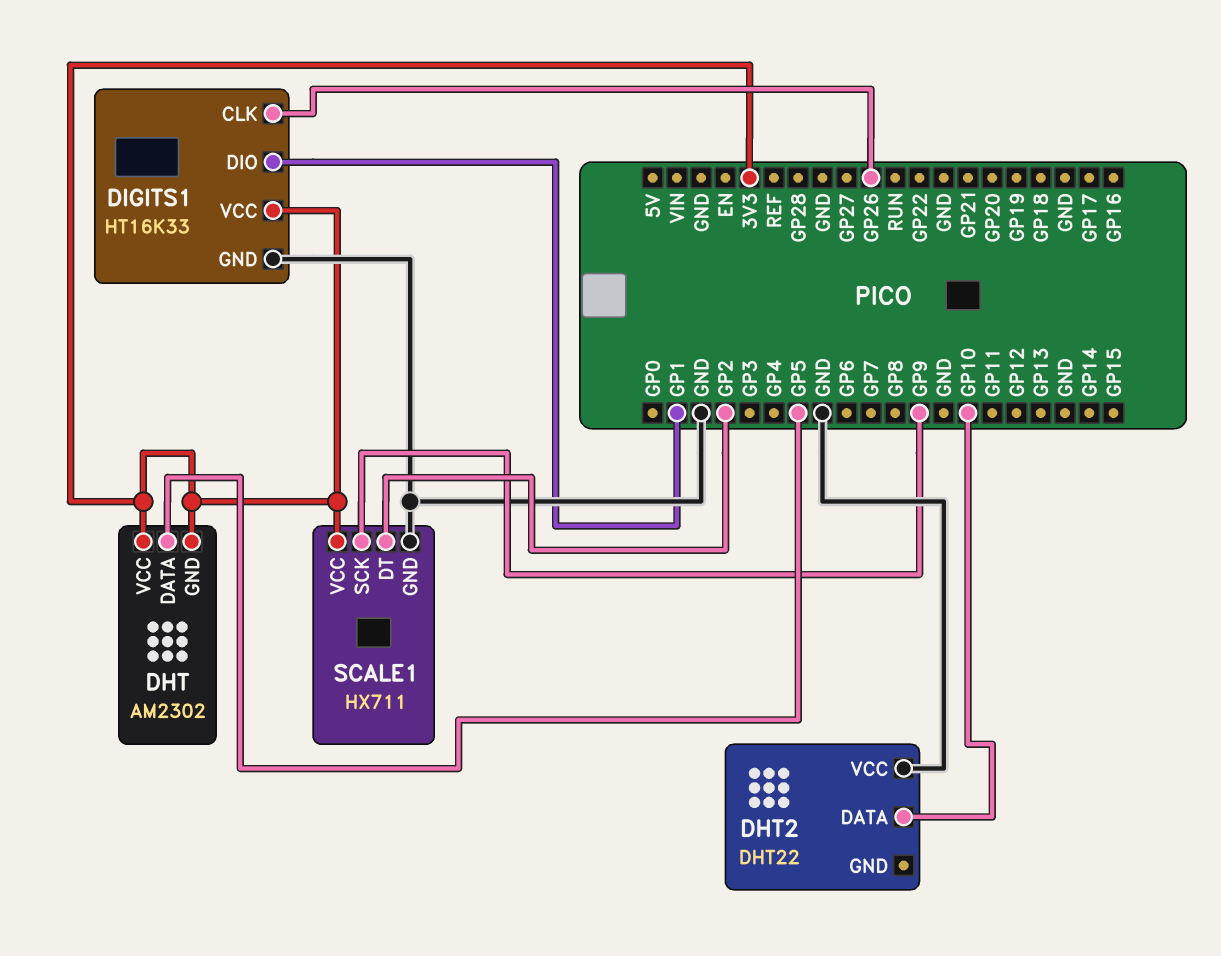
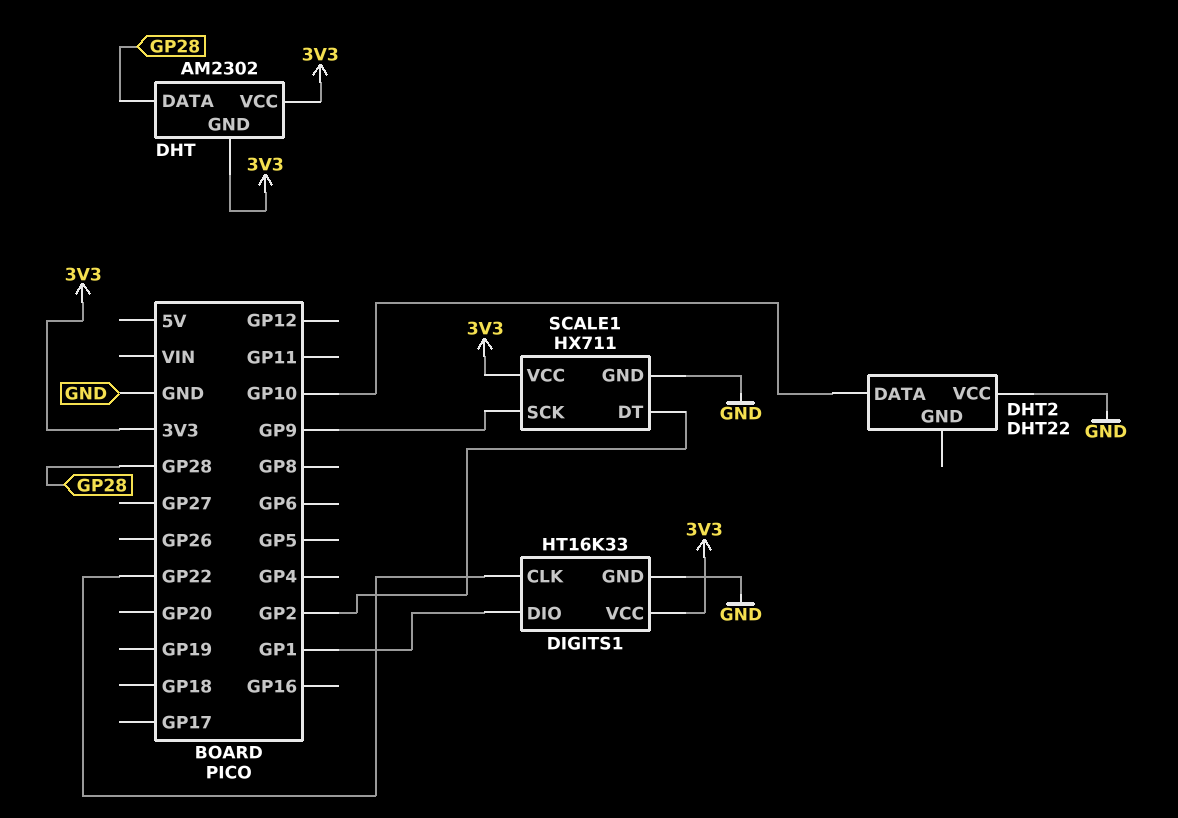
DHT pin DATA: GP5 -> GP28
DIGITS1 pin CLK: GP26 -> GP22

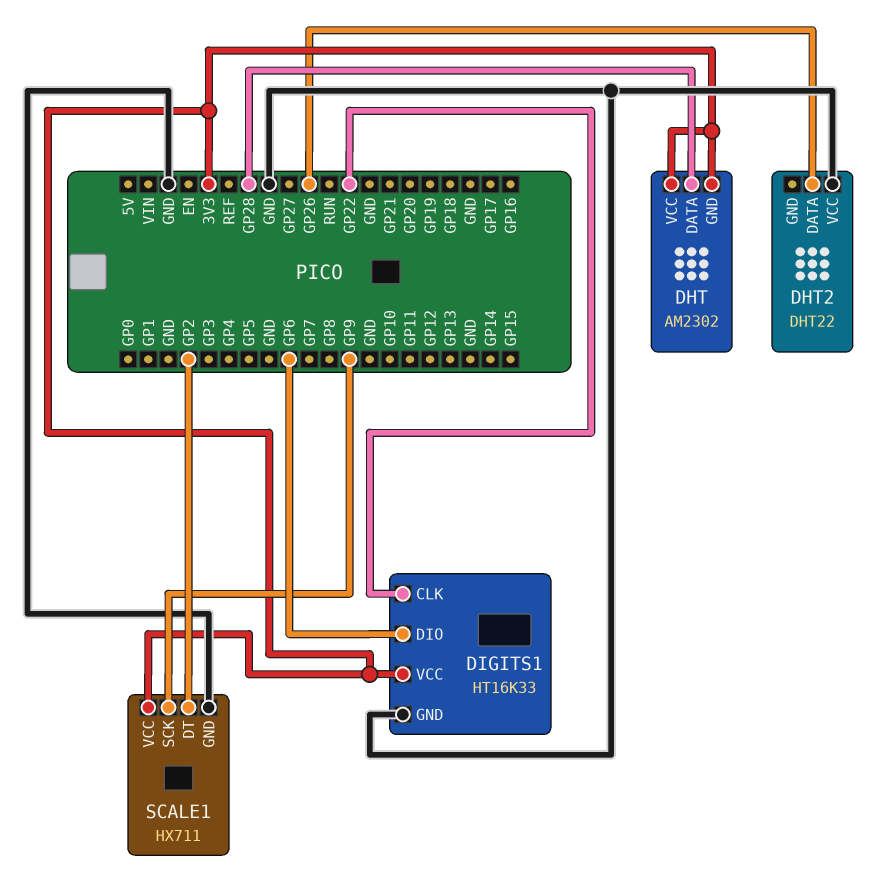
DHT2 pin DATA: GP10 -> GP26
DIGITS1 pin DIO: GP1 -> GP6

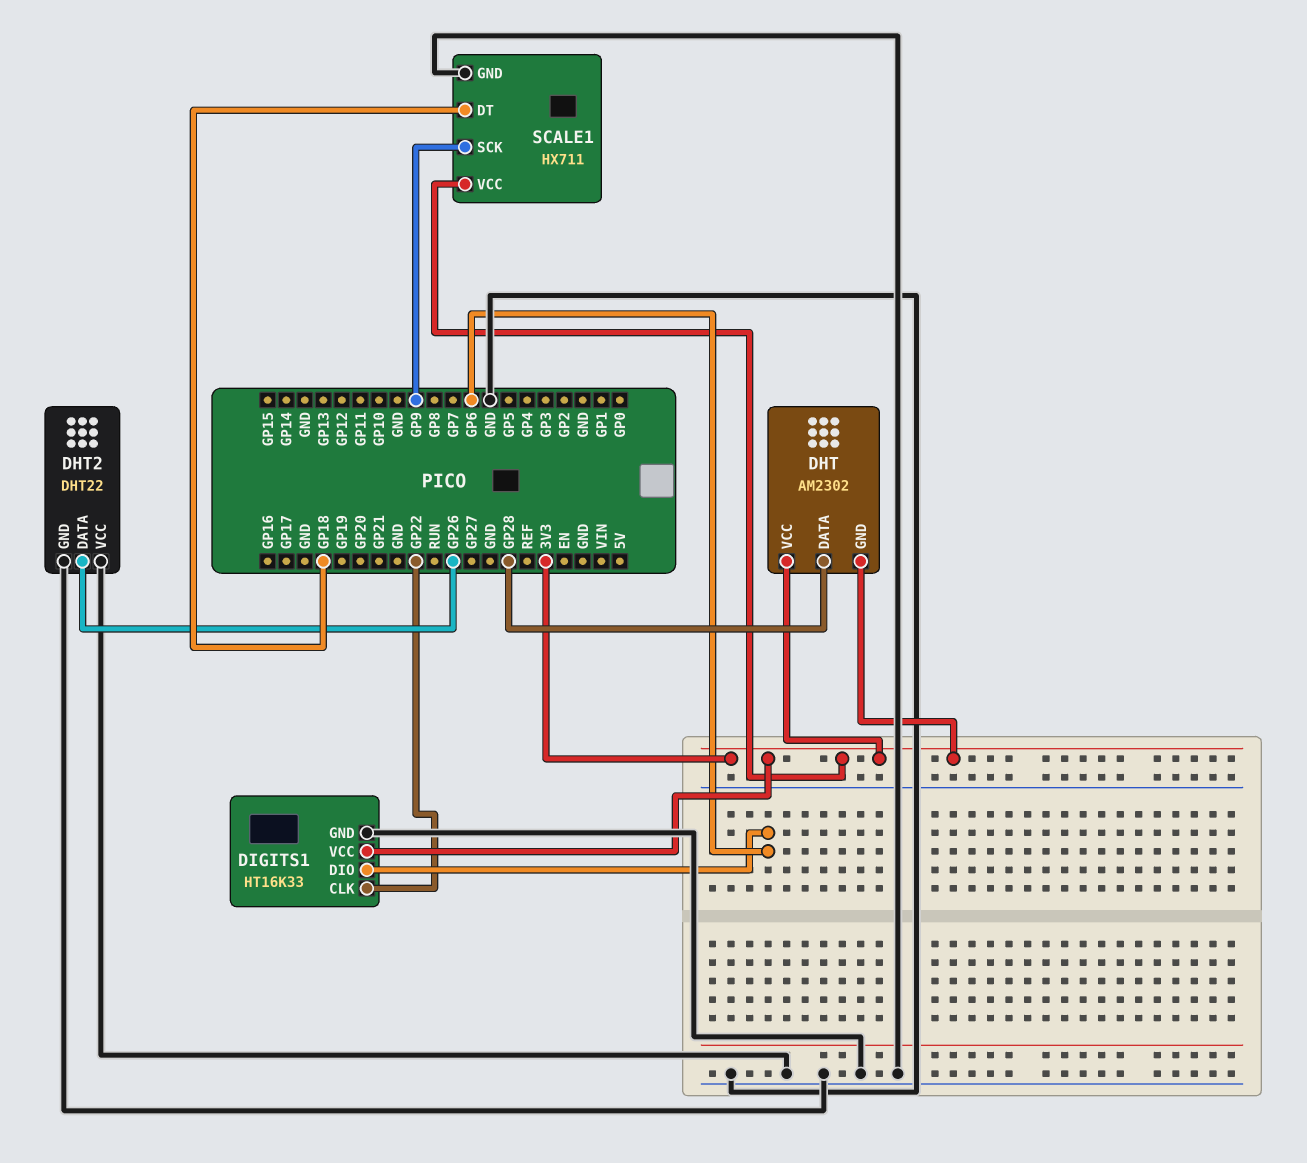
DHT2 pin GND: none -> GND
SCALE1 pin DT: GP2 -> GP18

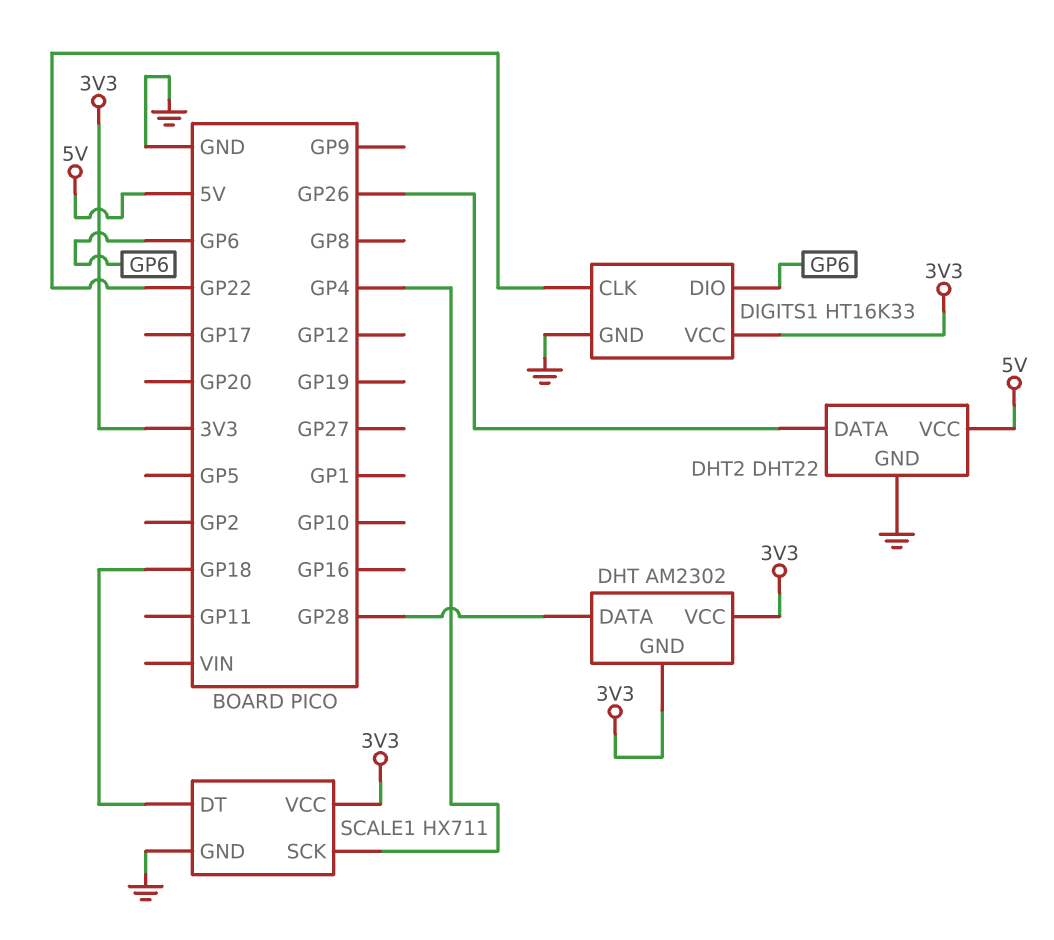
DHT2 pin VCC: GND -> 5V
SCALE1 pin SCK: GP9 -> GP4

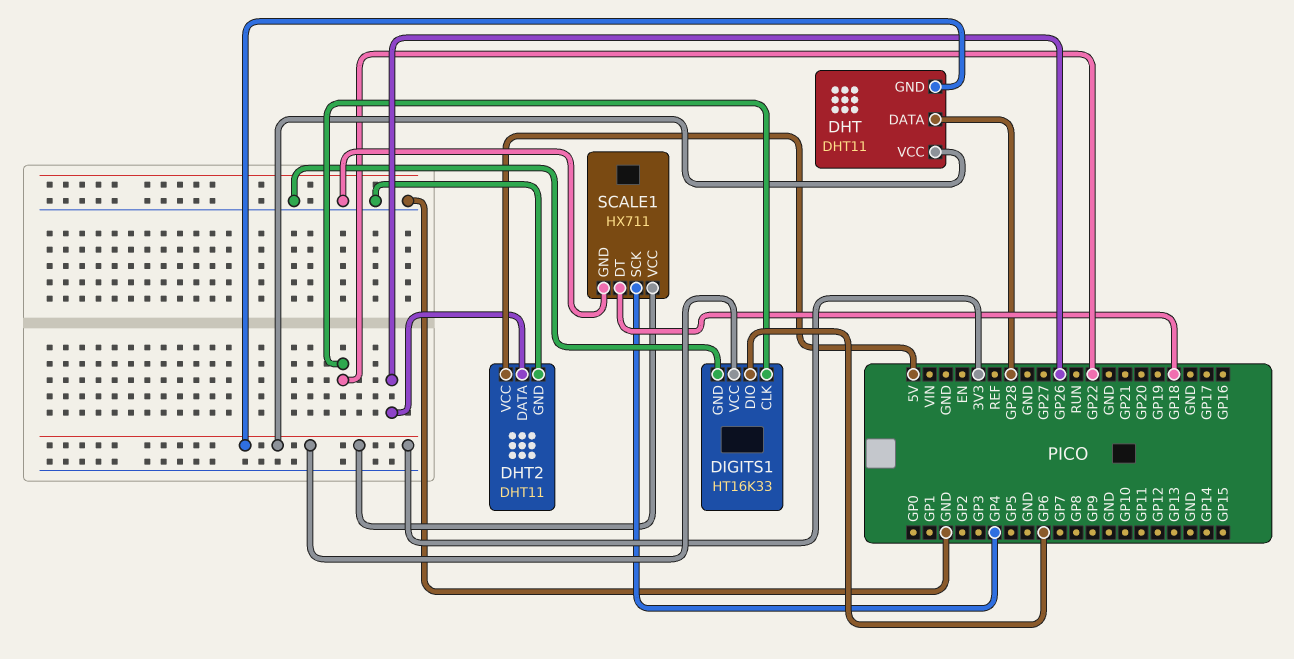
DHT: AM2302 -> DHT11
DHT2: DHT22 -> DHT11

